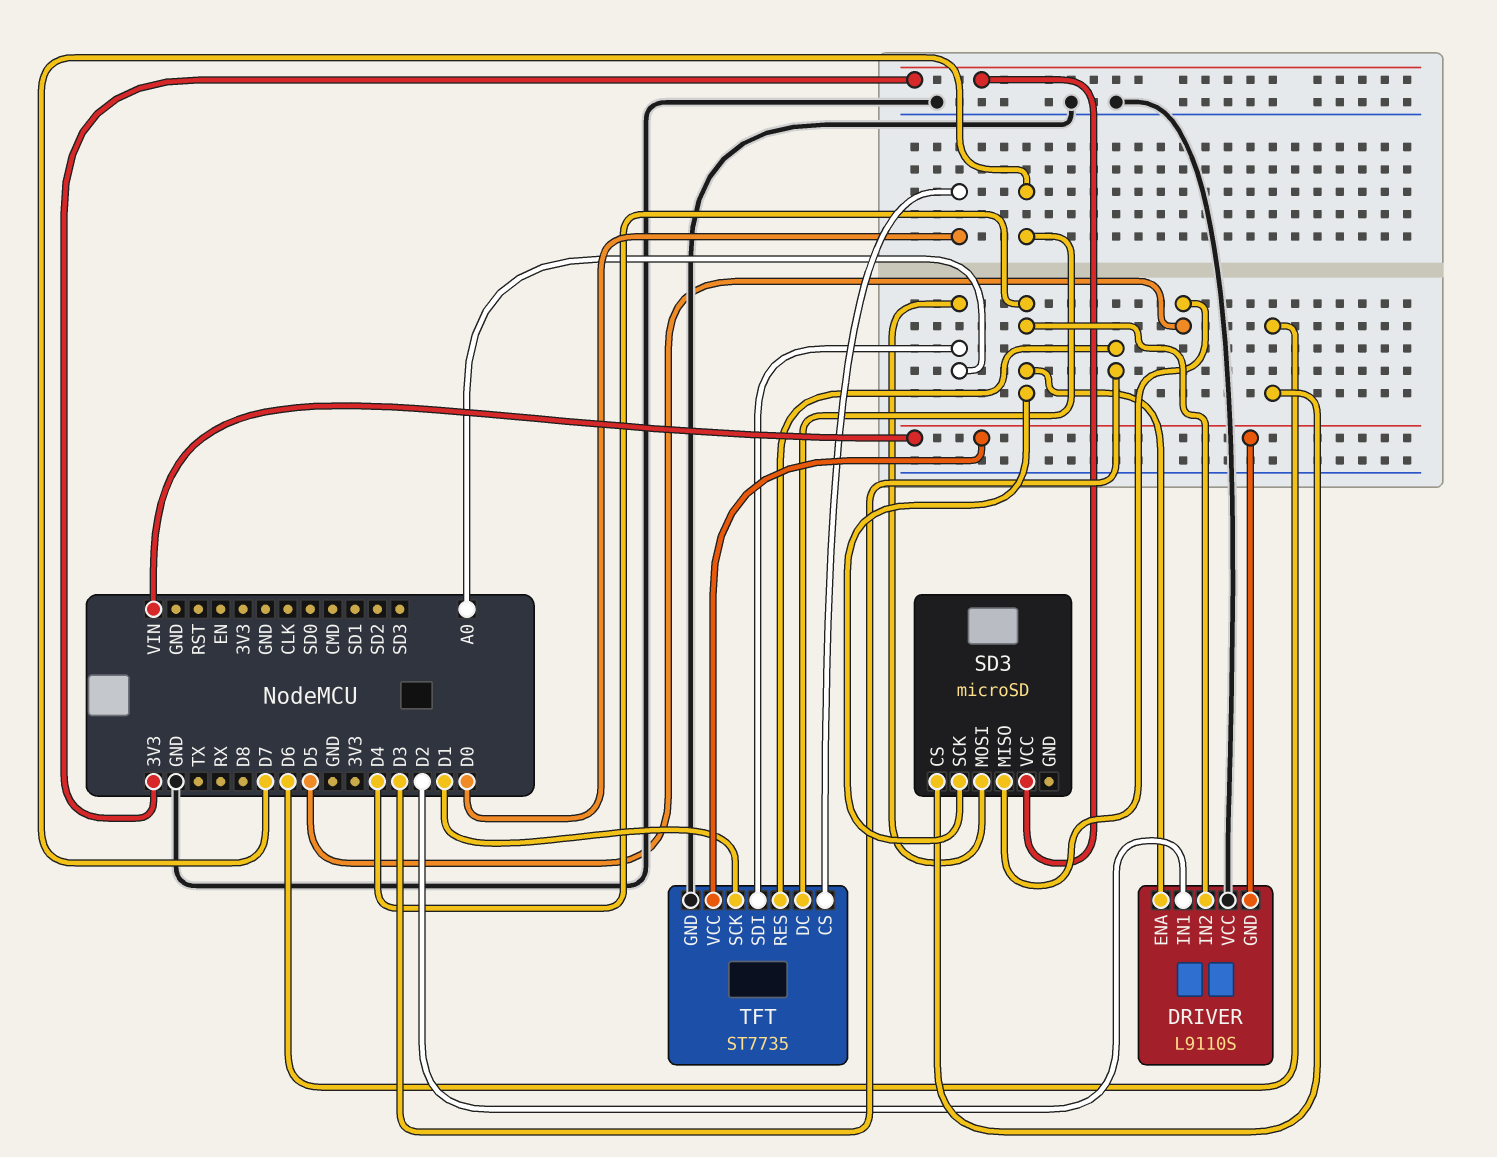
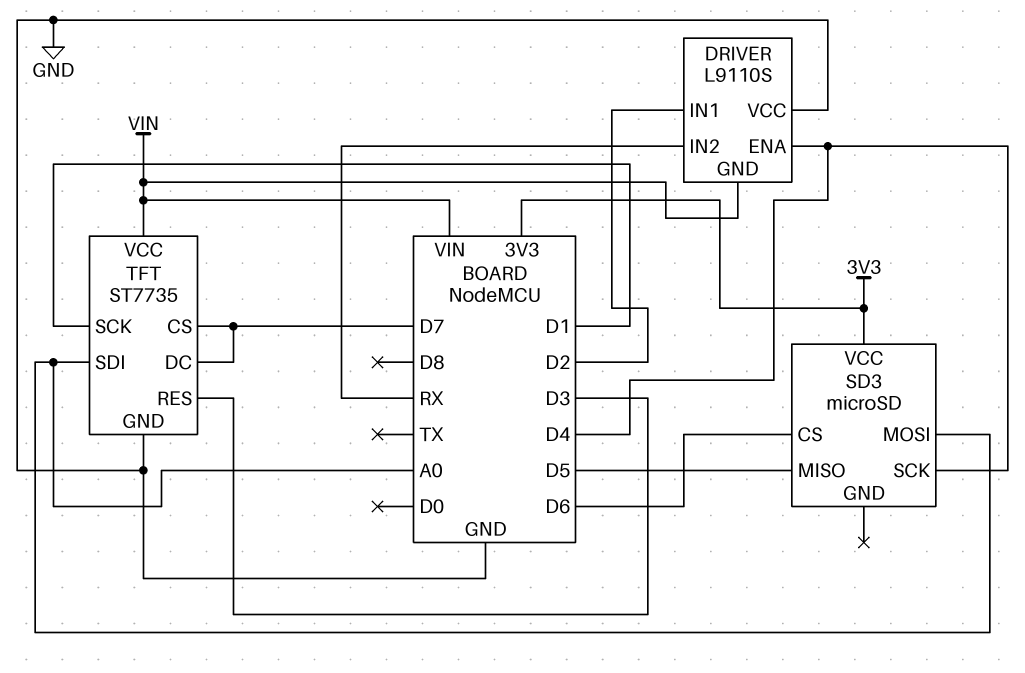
DRIVER pin IN2: D4 -> RX
TFT pin CS: D0 -> D7

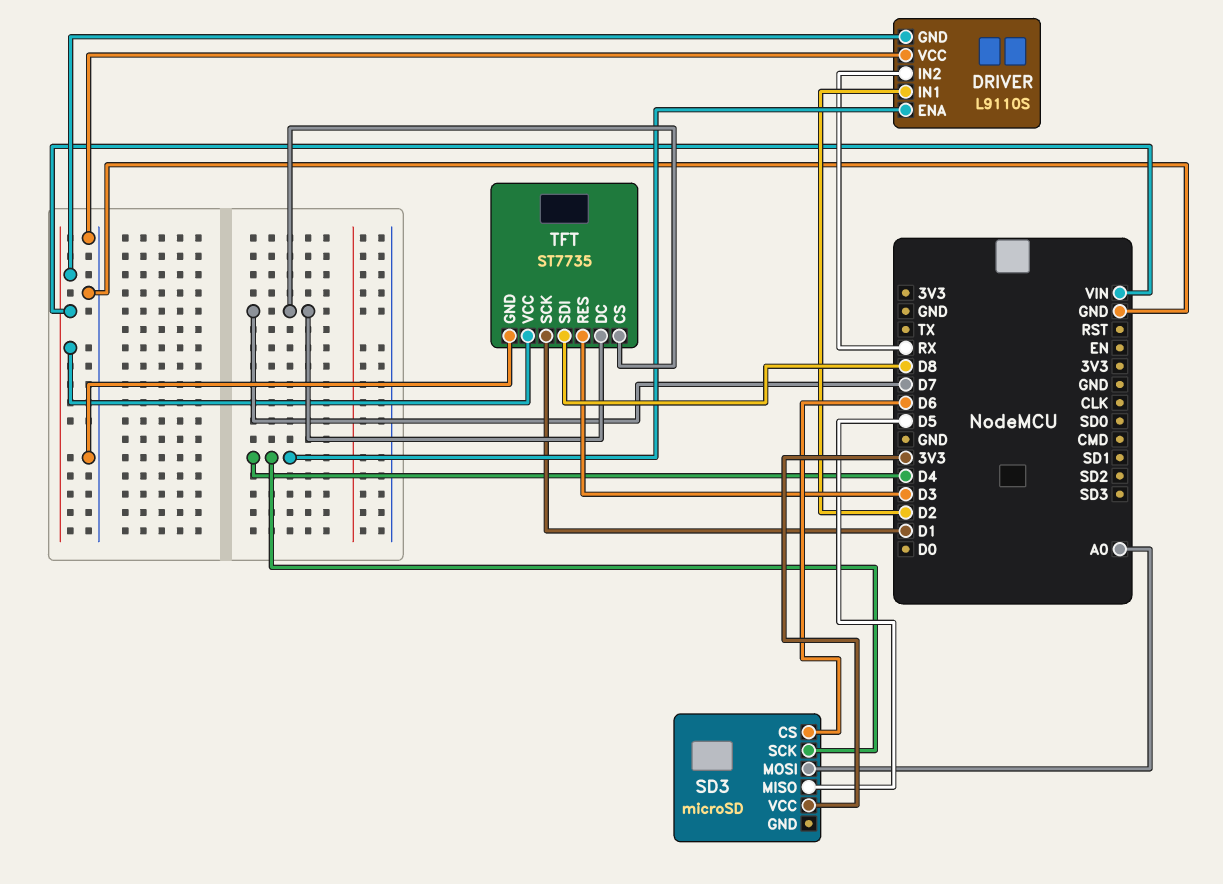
TFT pin SDI: A0 -> D8

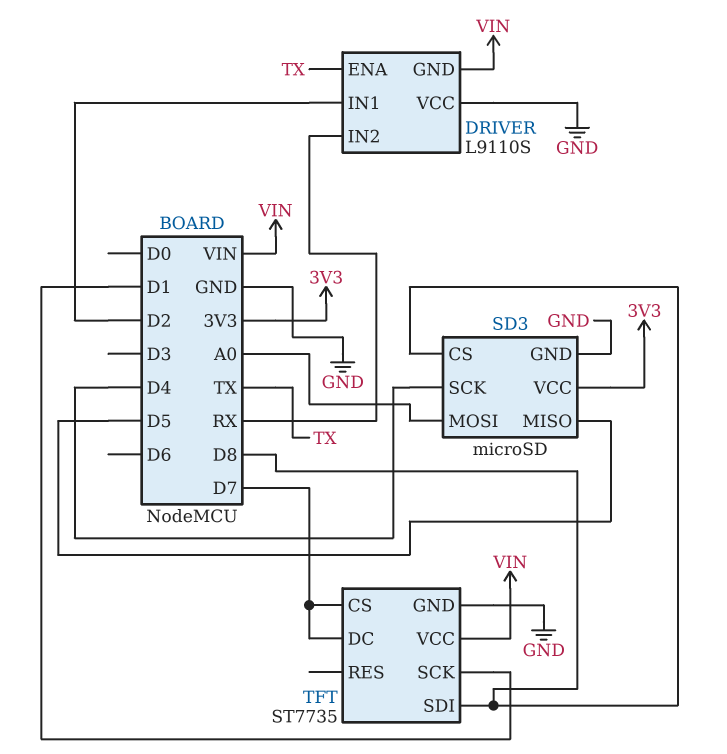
DRIVER pin ENA: D4 -> TX
SD3 pin CS: D6 -> D8
SD3 pin GND: none -> GND
TFT pin RES: D3 -> none

